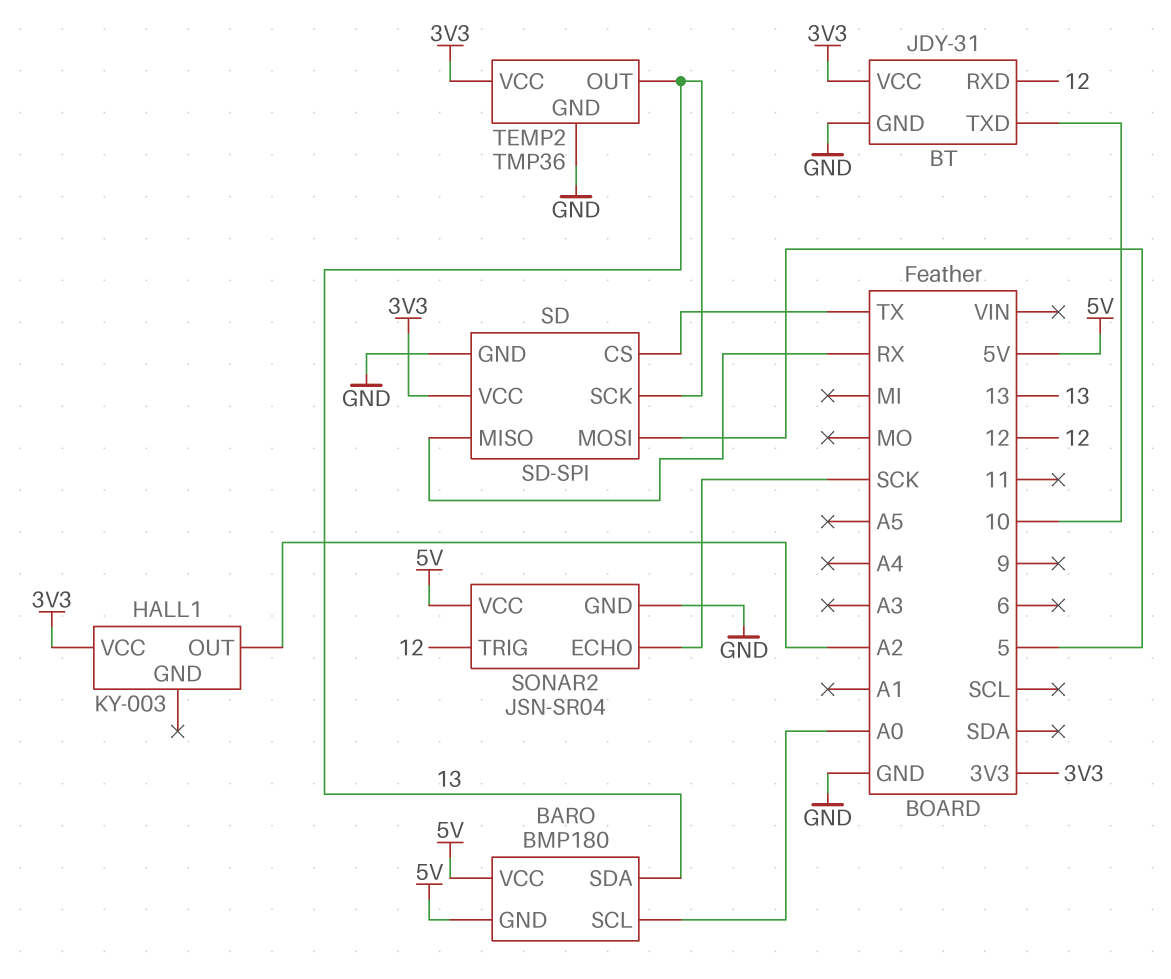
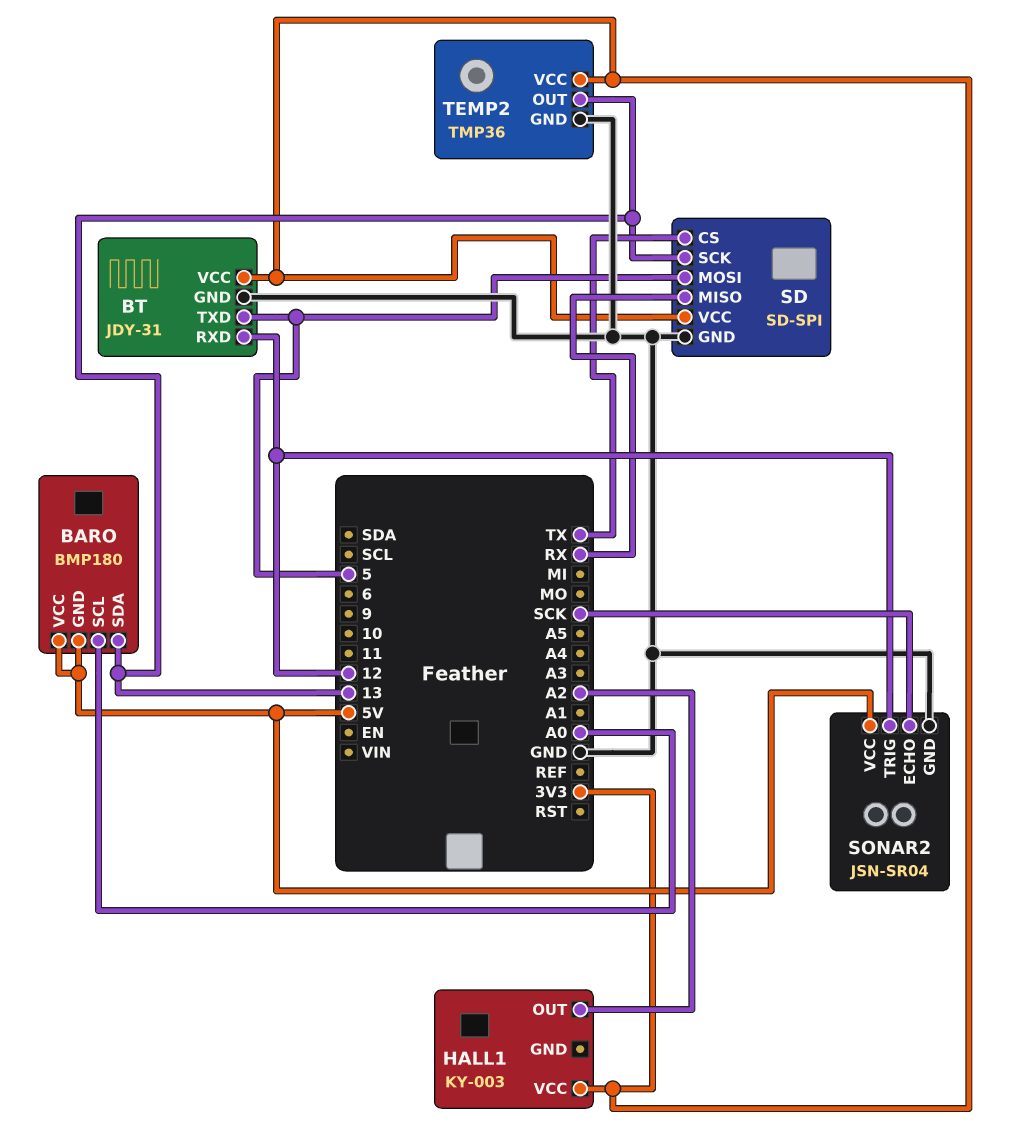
BT pin TXD: 10 -> 5

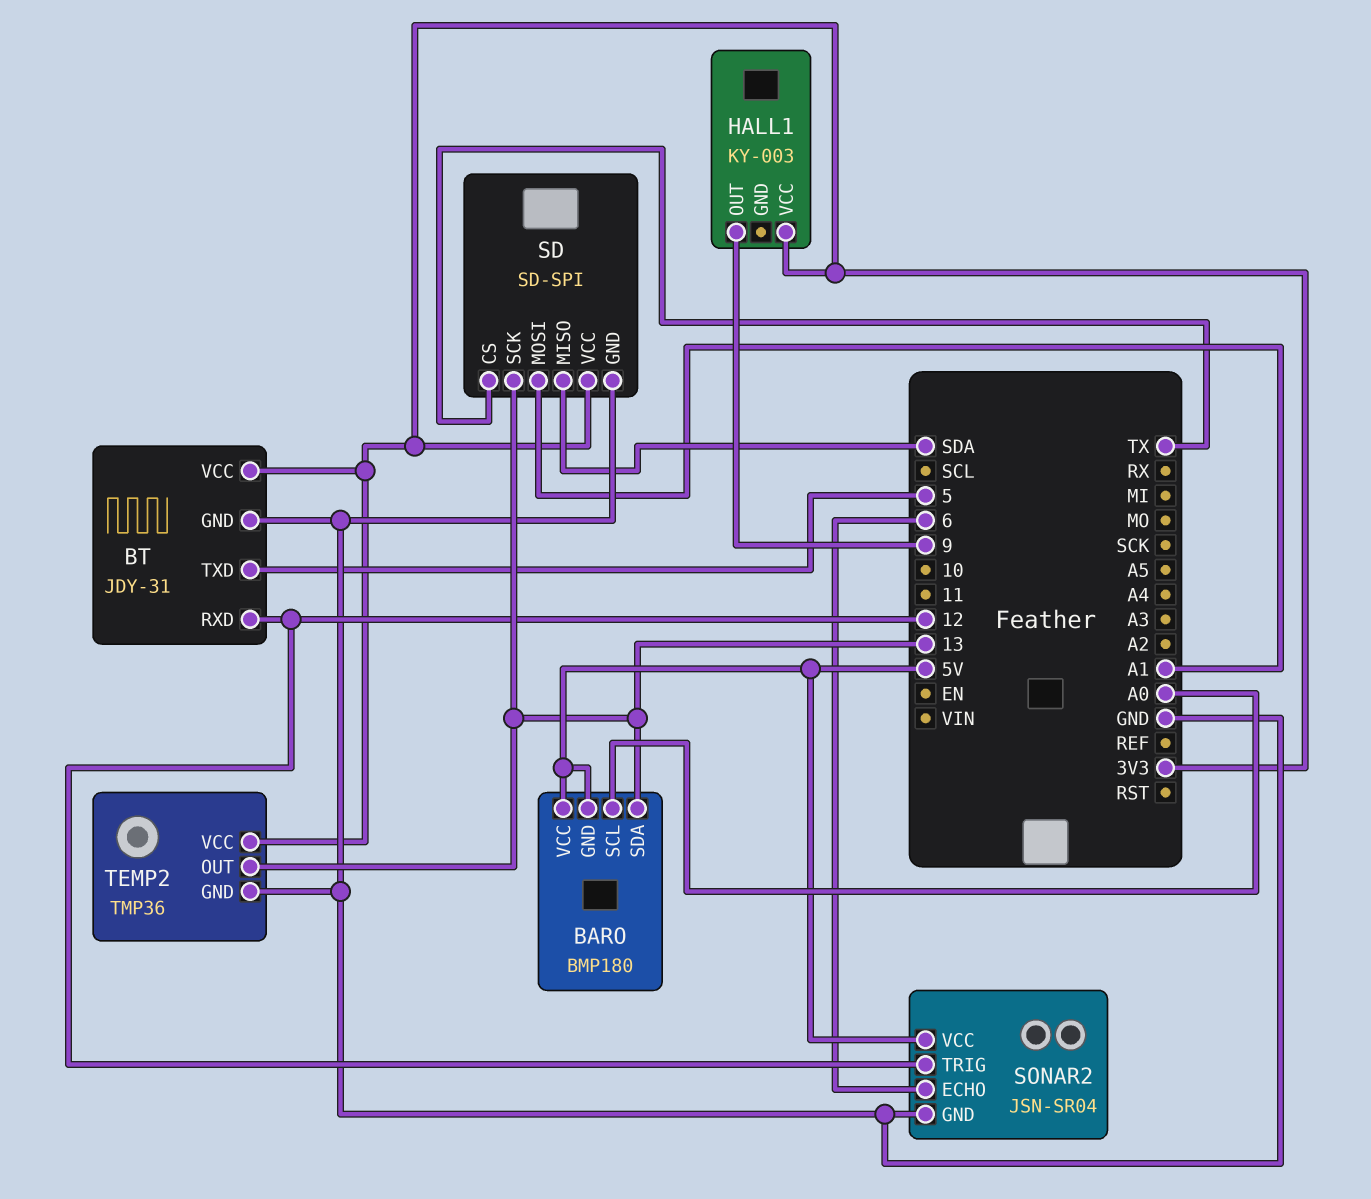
HALL1 pin OUT: A2 -> 9
SD pin MISO: RX -> SDA
SD pin MOSI: 5 -> A1
SONAR2 pin ECHO: SCK -> 6

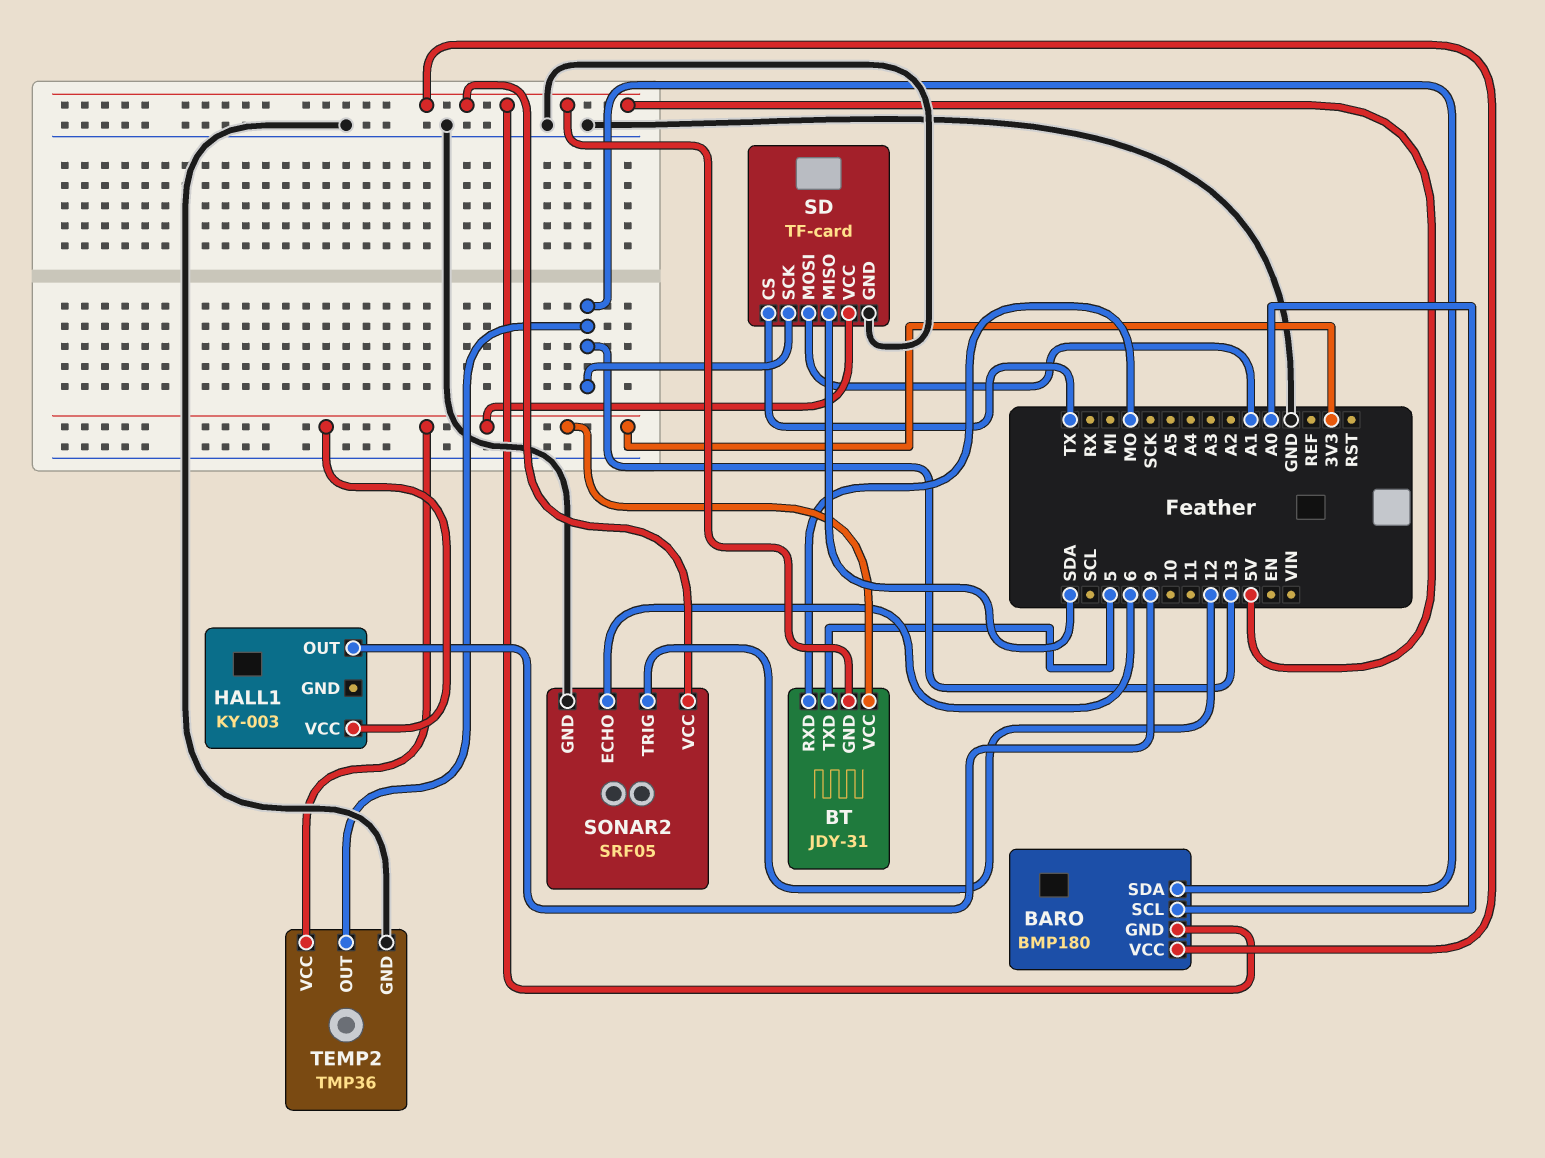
BT pin GND: GND -> 5V
BT pin RXD: 12 -> MO
SD: SD-SPI -> TF-card
SONAR2: JSN-SR04 -> SRF05

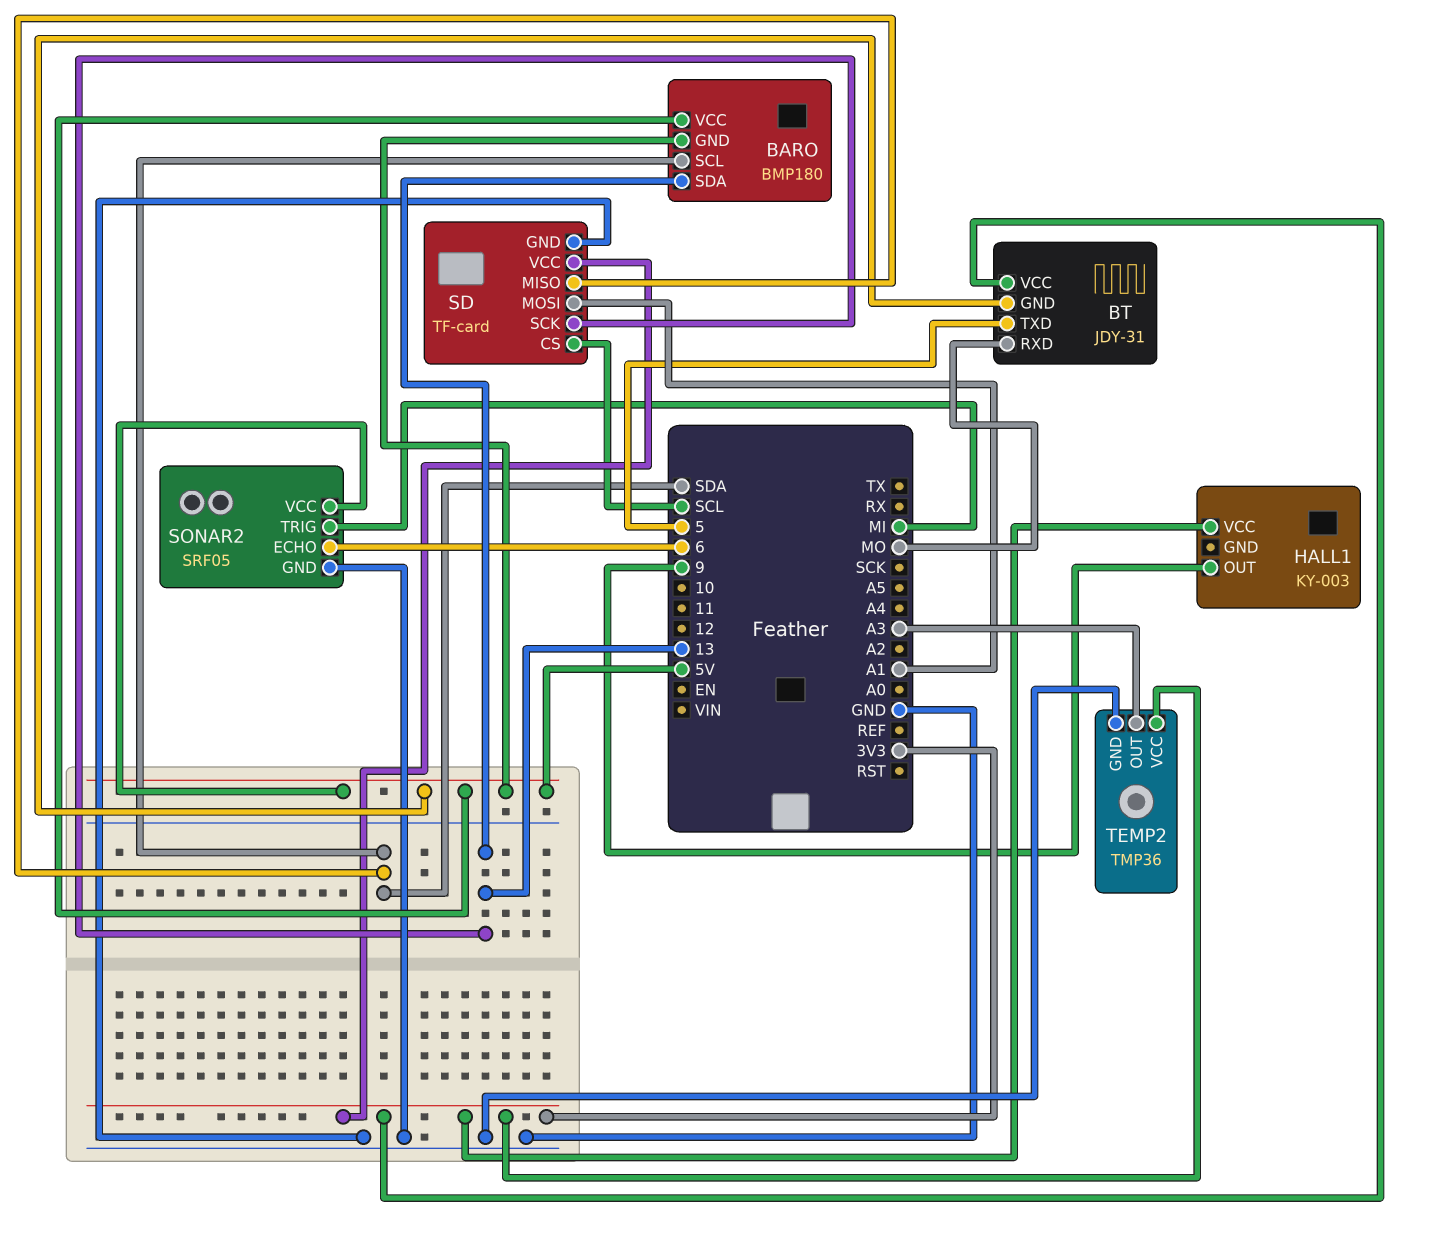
BARO pin SCL: A0 -> SDA
SD pin CS: TX -> SCL
SONAR2 pin TRIG: 12 -> MI
TEMP2 pin OUT: 13 -> A3

